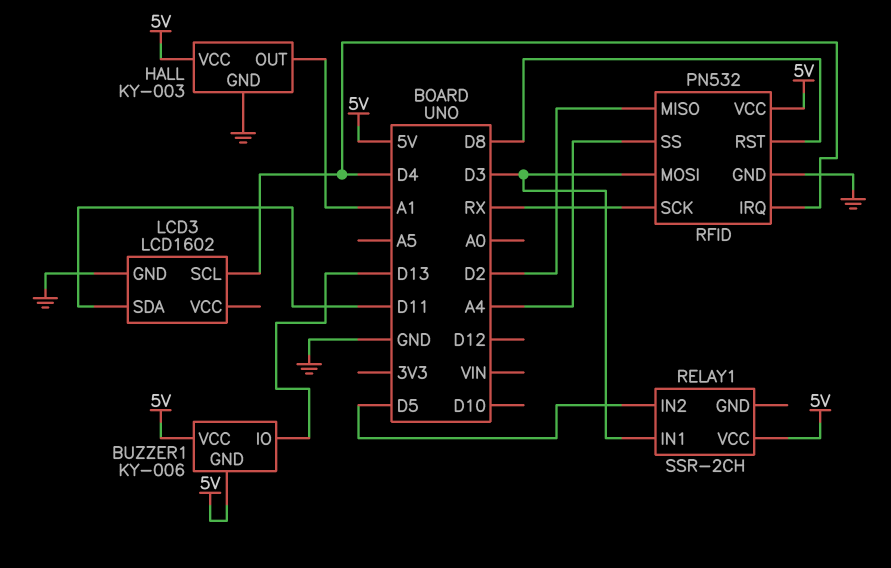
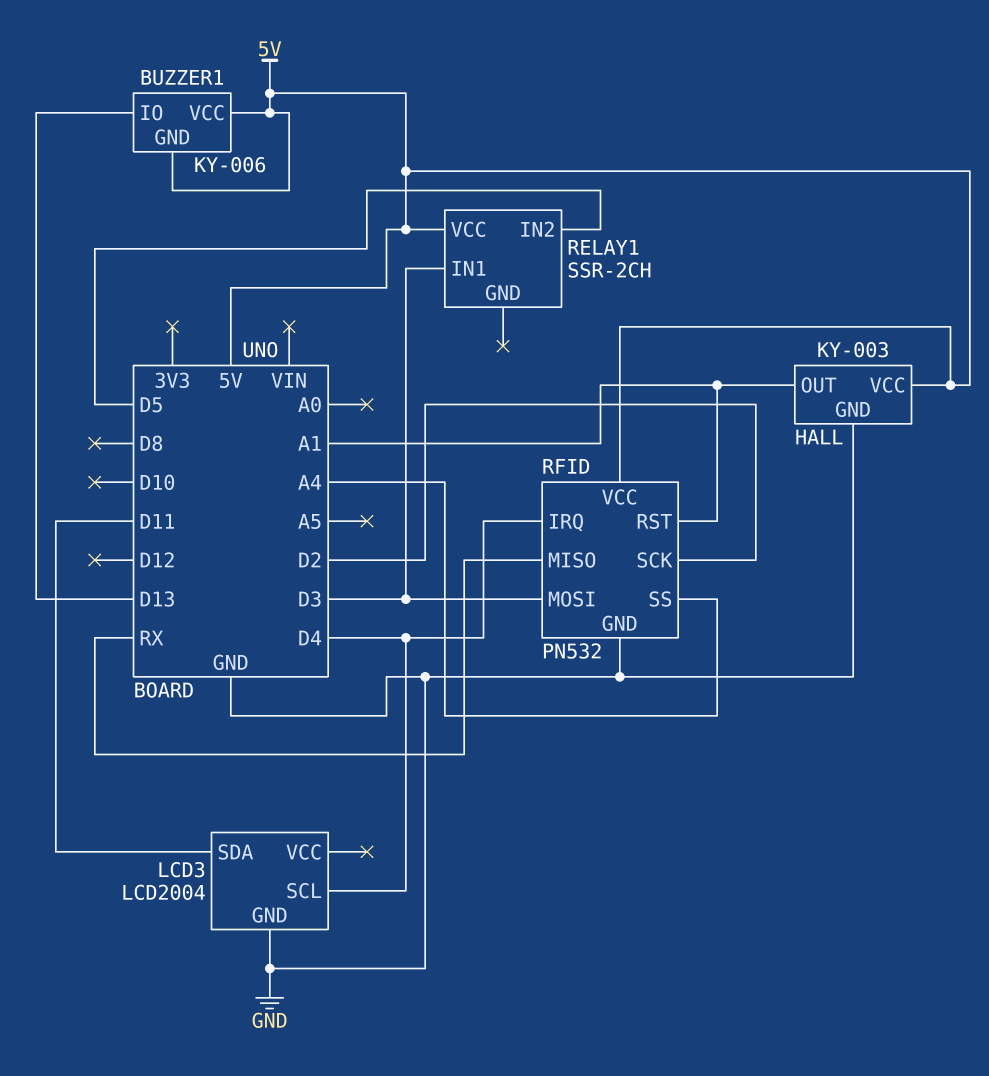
LCD3: LCD1602 -> LCD2004
RFID pin MISO: D2 -> RX
RFID pin RST: D8 -> A1
RFID pin SCK: RX -> D2

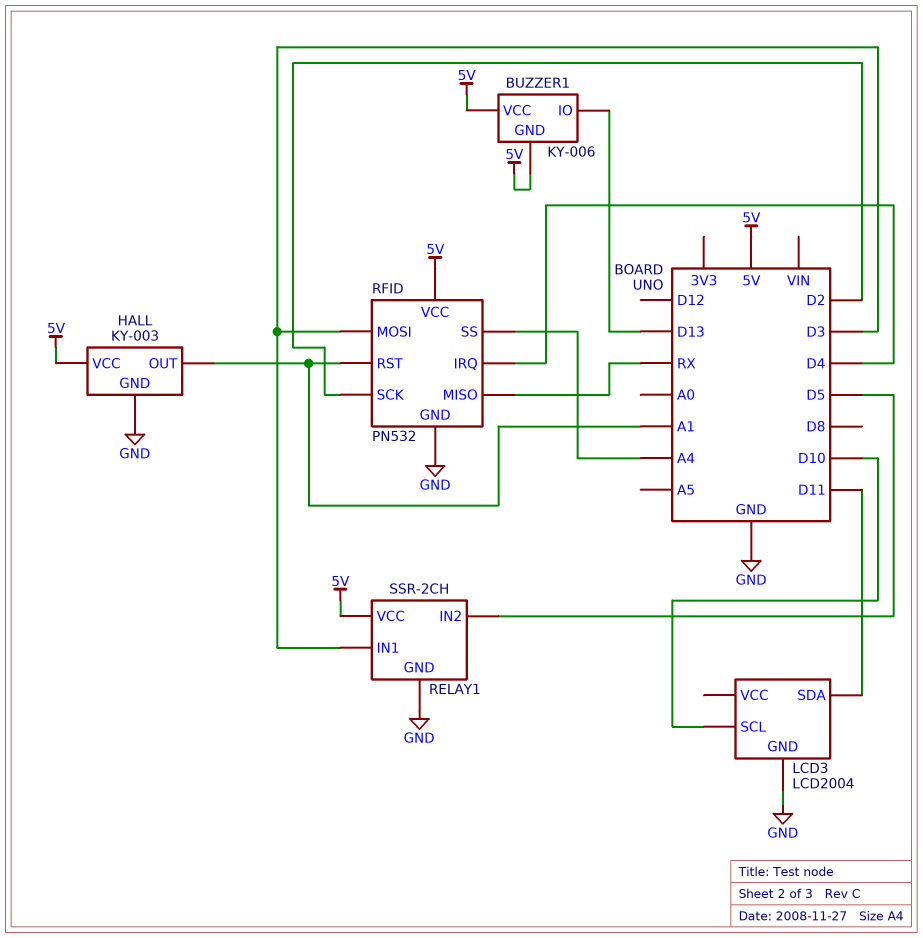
LCD3 pin SCL: D4 -> D10
RELAY1 pin GND: none -> GND

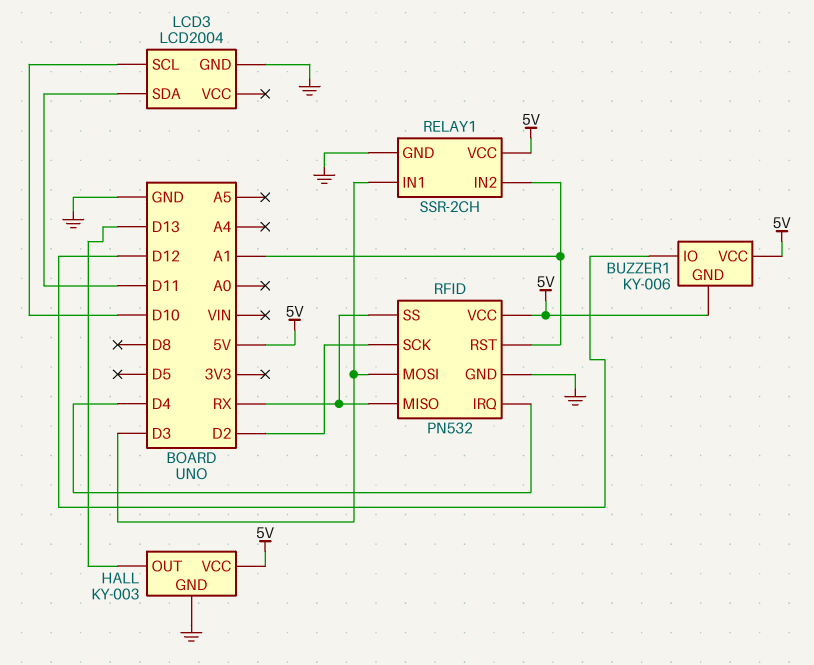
BUZZER1 pin IO: D13 -> D12
HALL pin OUT: A1 -> D13
RELAY1 pin IN2: D5 -> A1
RFID pin SS: A4 -> RX

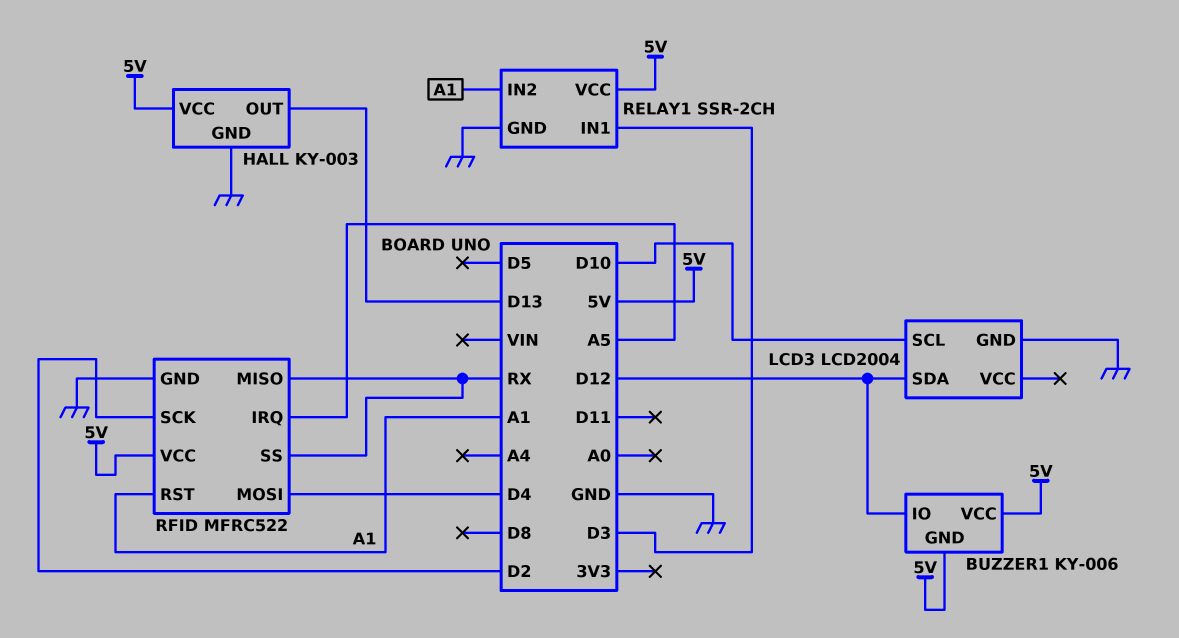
LCD3 pin SDA: D11 -> D12
RFID: PN532 -> MFRC522
RFID pin IRQ: D4 -> A5
RFID pin MOSI: D3 -> D4

